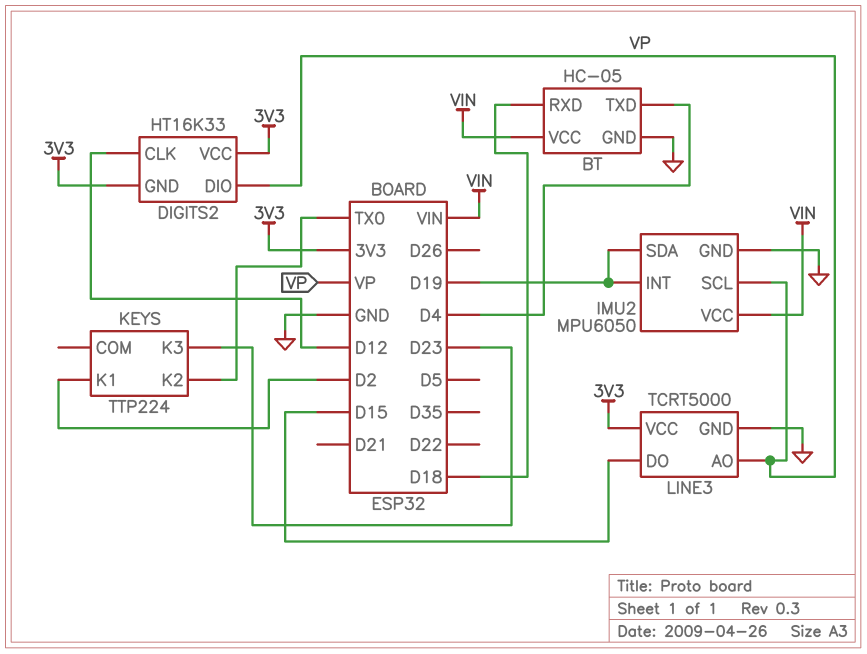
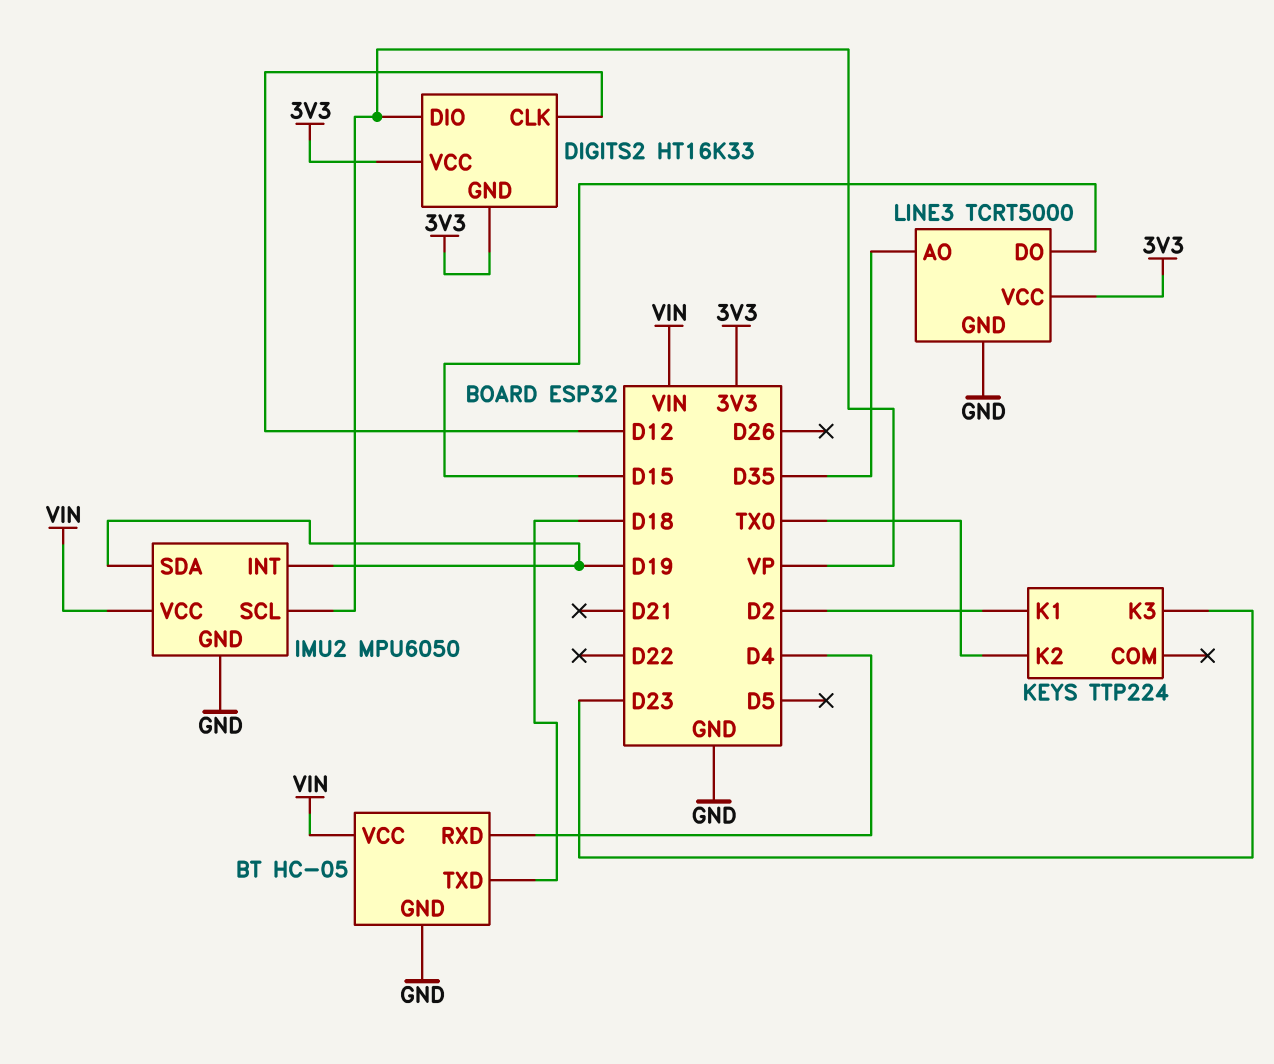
BT pin RXD: D18 -> D4
BT pin TXD: D4 -> D18
LINE3 pin AO: VP -> D35

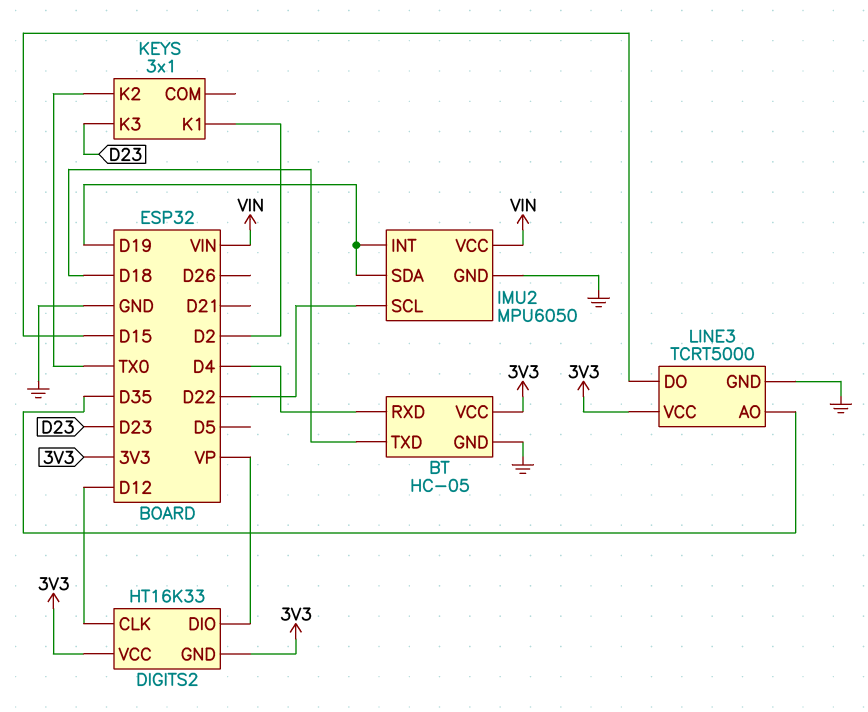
BT pin VCC: VIN -> 3V3
IMU2 pin SCL: VP -> D22
KEYS: TTP224 -> 3x1

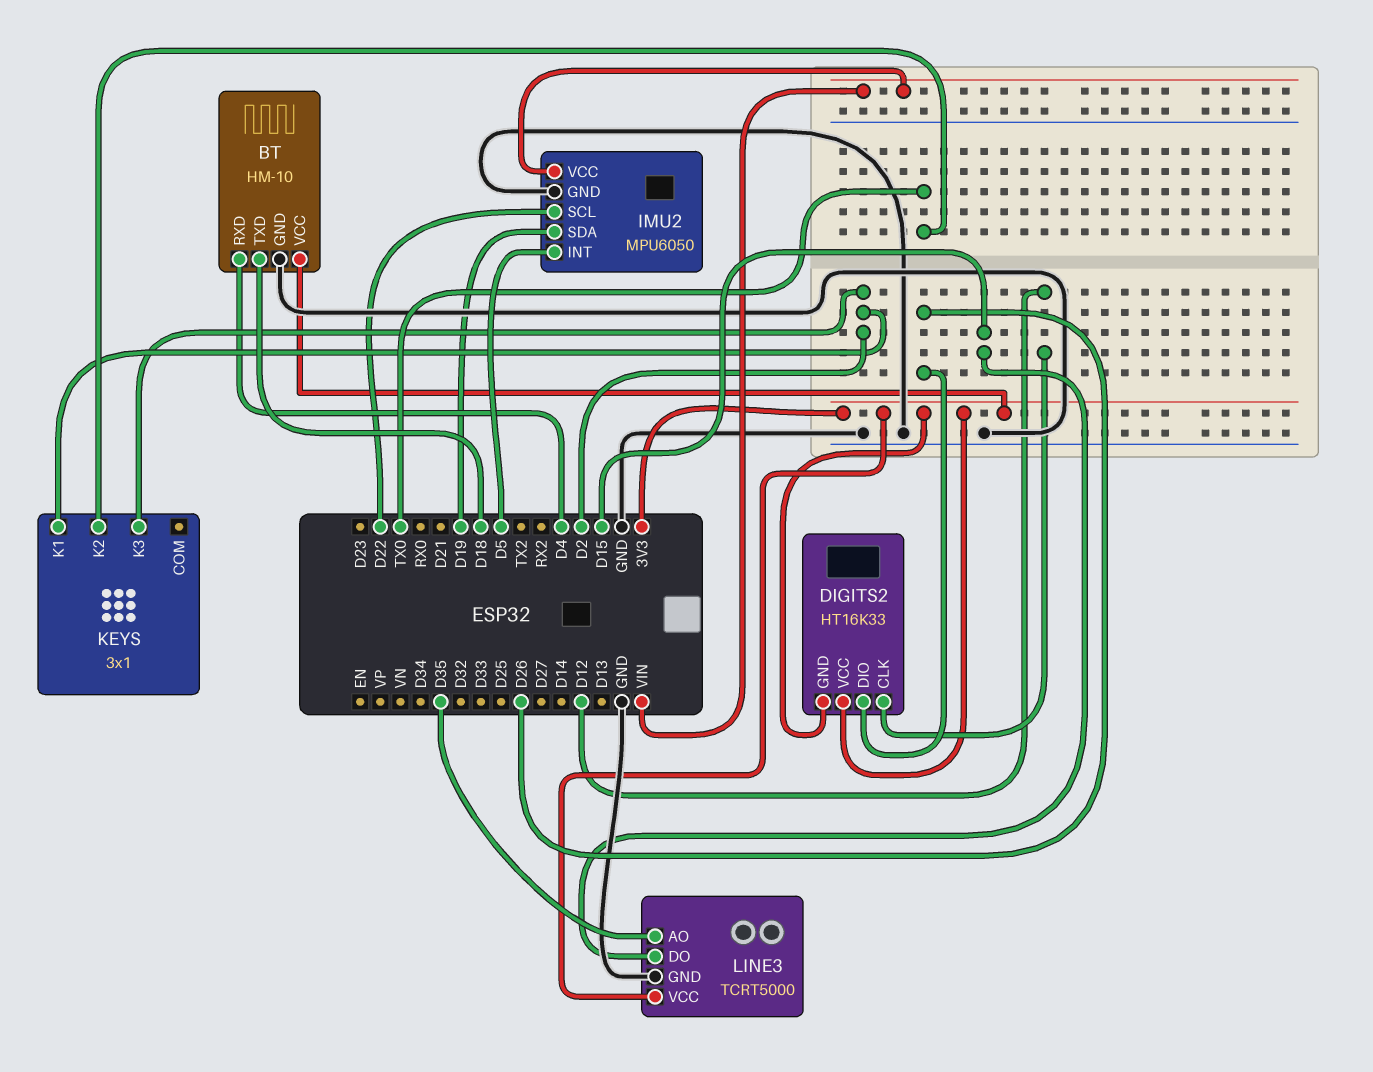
BT: HC-05 -> HM-10
DIGITS2 pin DIO: VP -> D26
IMU2 pin INT: D19 -> D5
KEYS pin K3: D23 -> D2

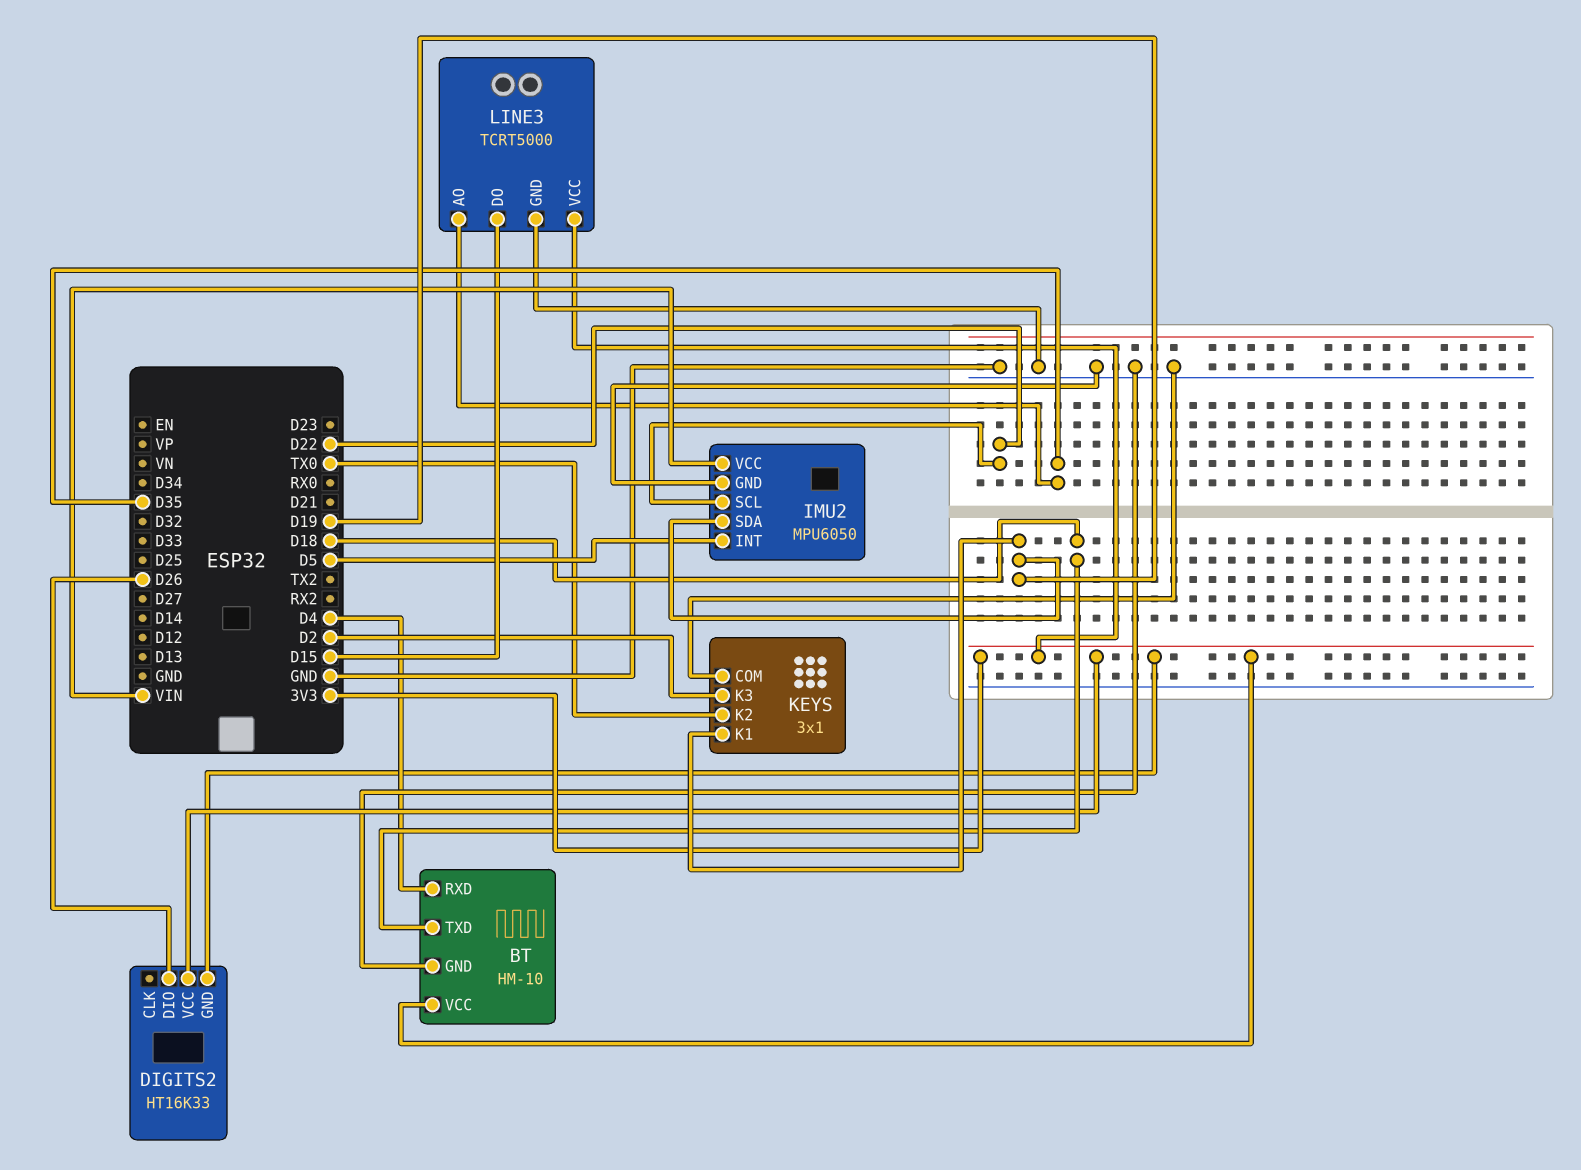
DIGITS2 pin CLK: D12 -> none
KEYS pin COM: none -> GND
KEYS pin K1: D2 -> D19

